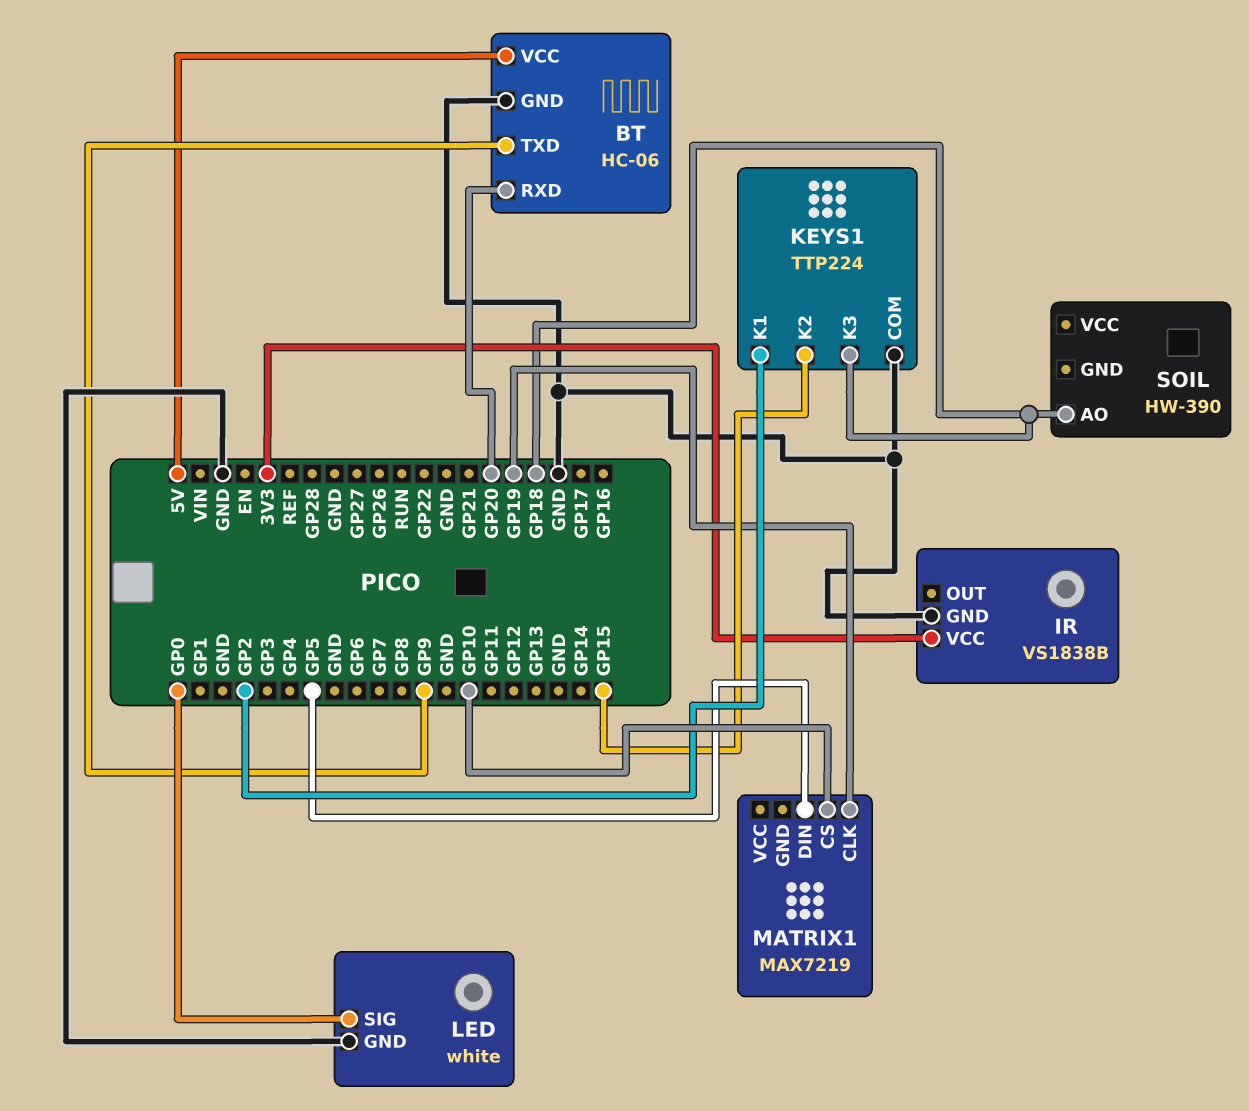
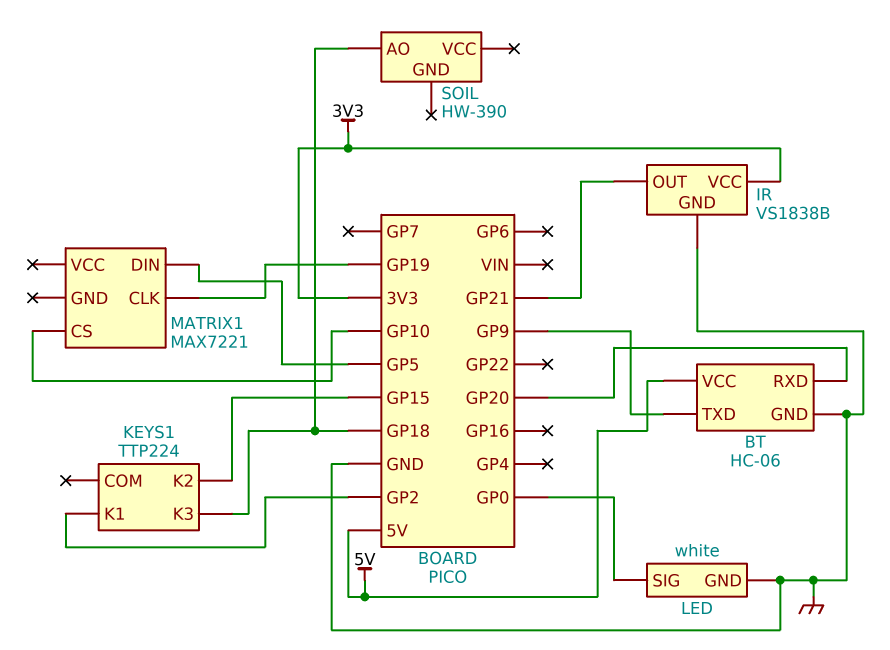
IR pin OUT: none -> GP21
KEYS1 pin COM: GND -> none
MATRIX1: MAX7219 -> MAX7221

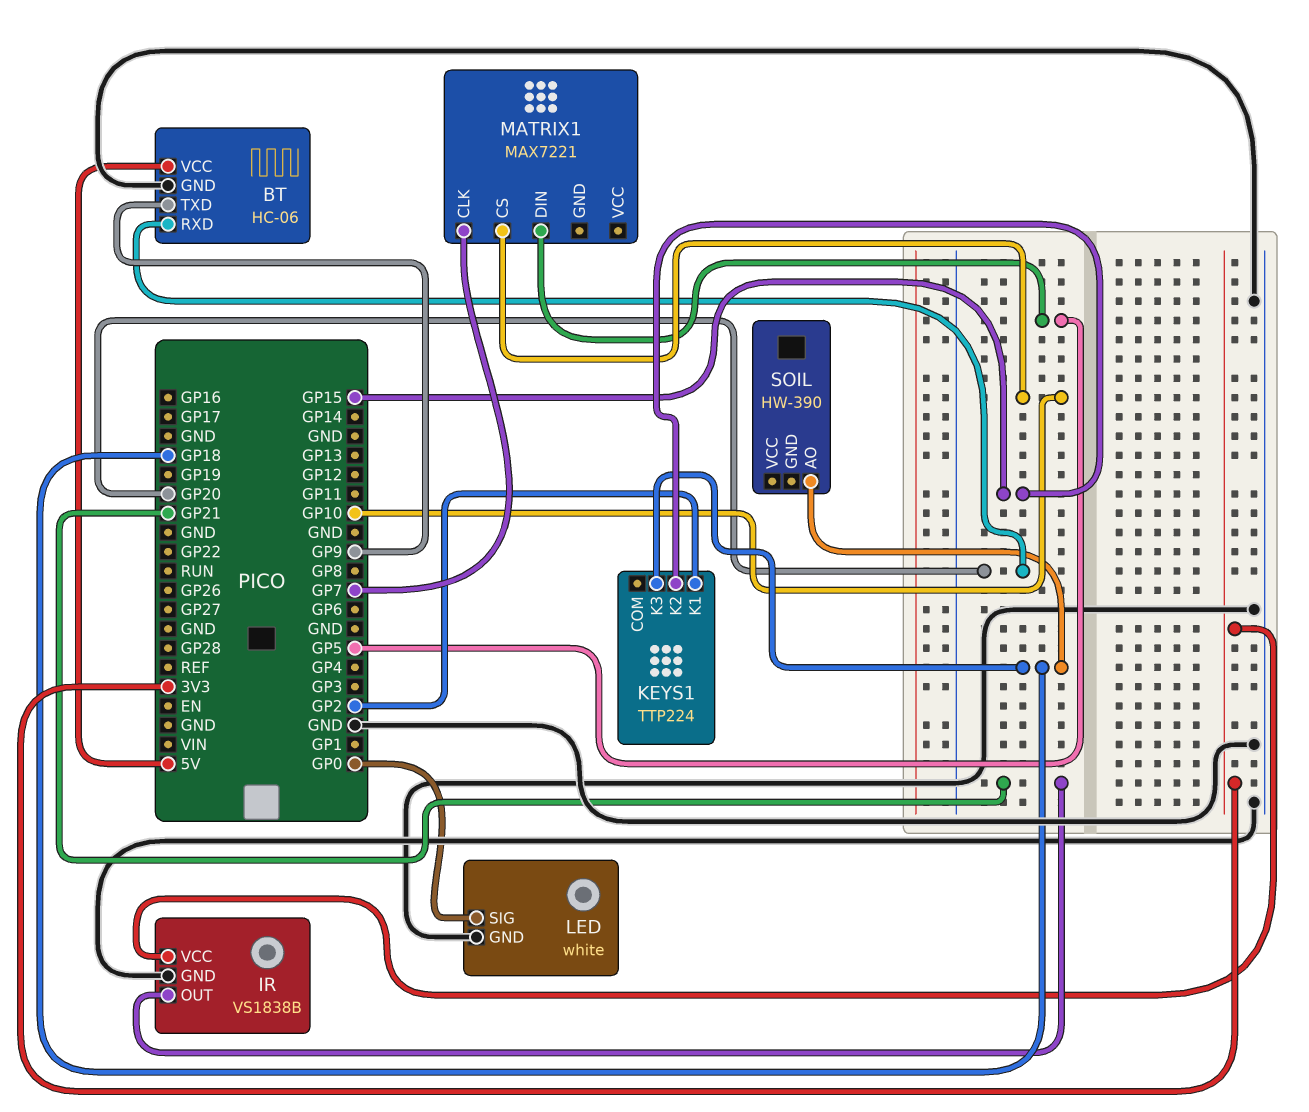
MATRIX1 pin CLK: GP19 -> GP7

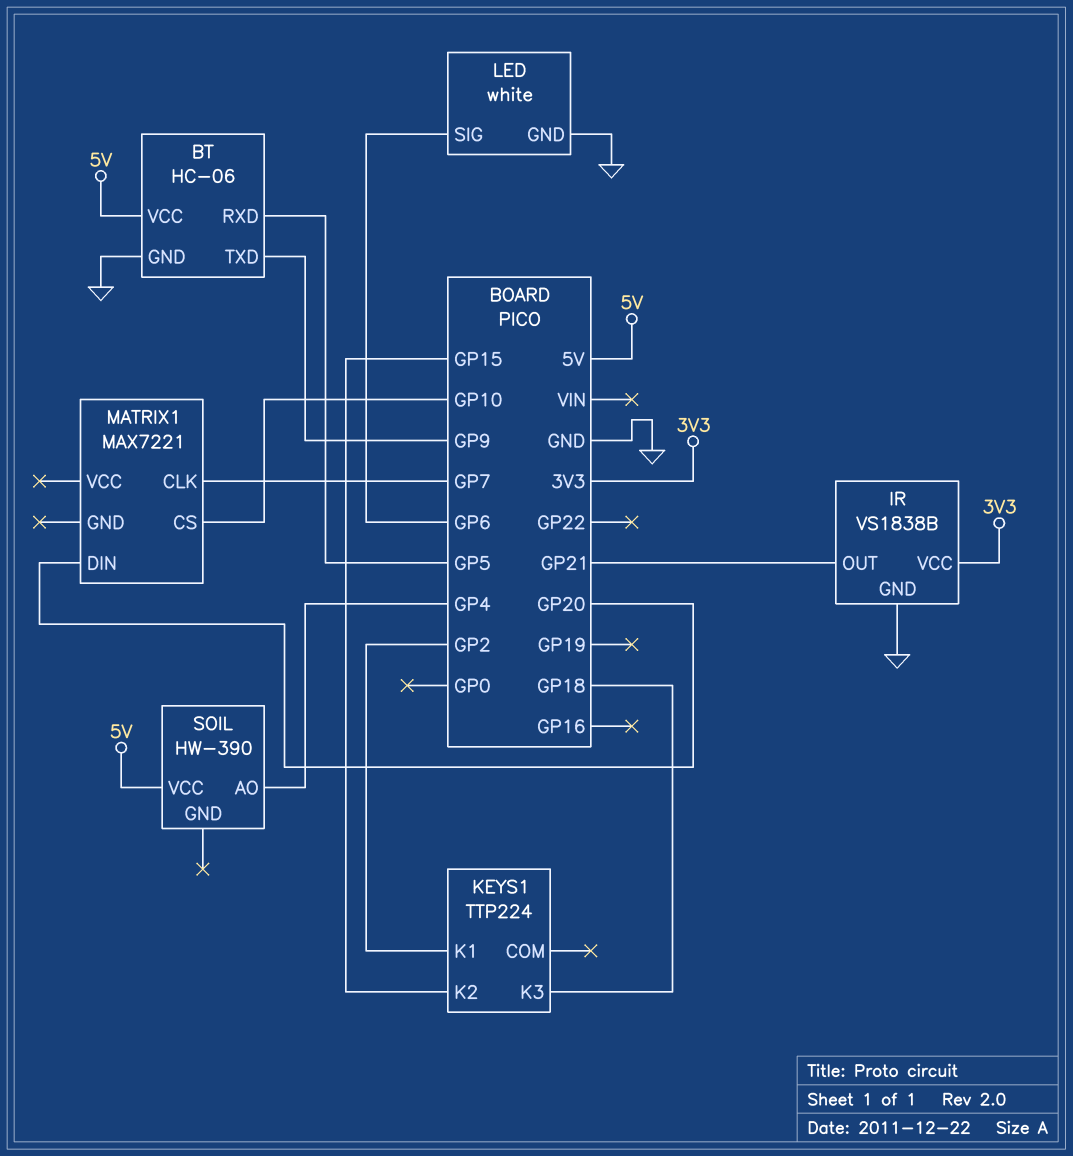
BT pin RXD: GP20 -> GP5
LED pin SIG: GP0 -> GP6
MATRIX1 pin DIN: GP5 -> GP20
SOIL pin AO: GP18 -> GP4
SOIL pin VCC: none -> 5V

